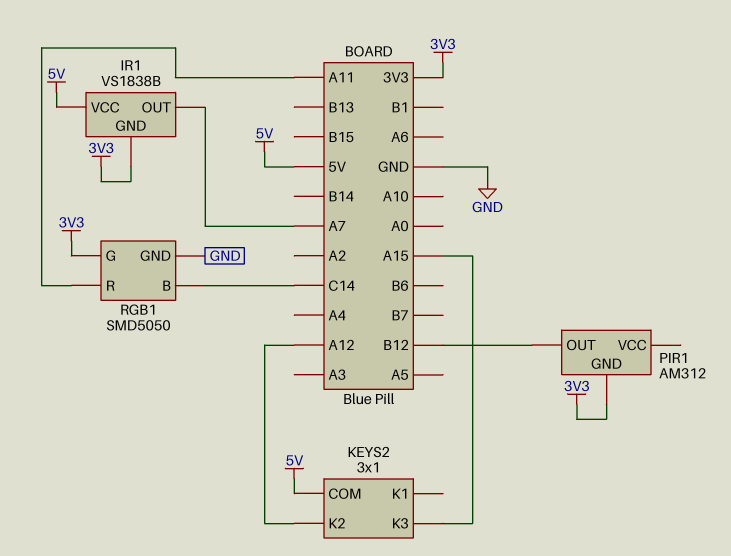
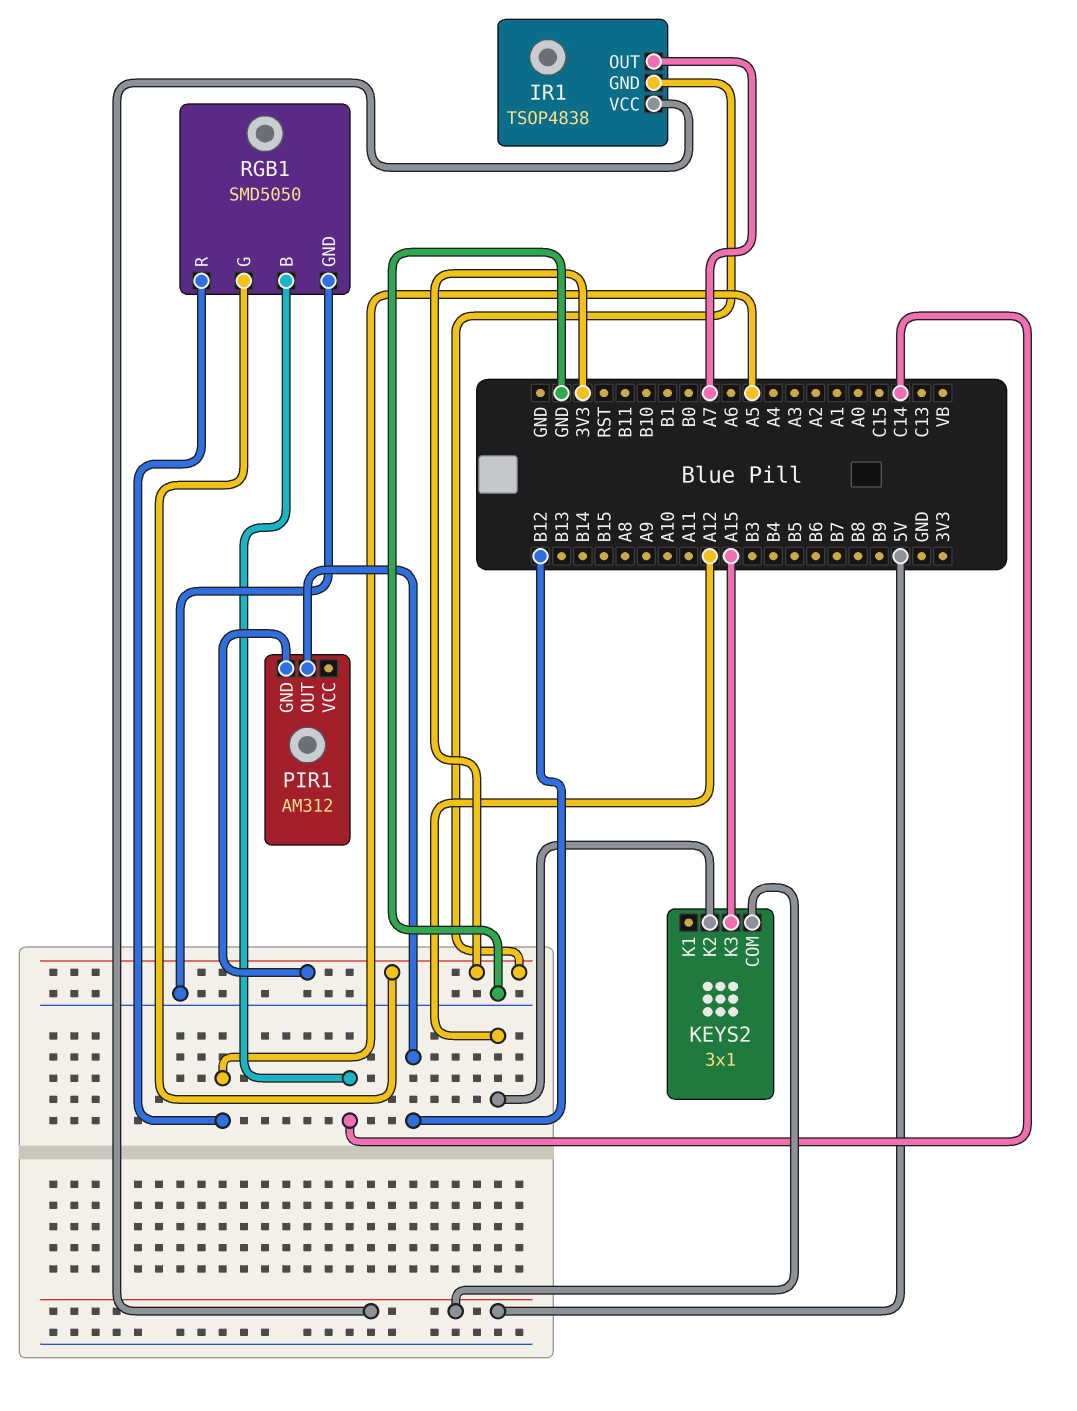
IR1: VS1838B -> TSOP4838
RGB1 pin R: A11 -> A5

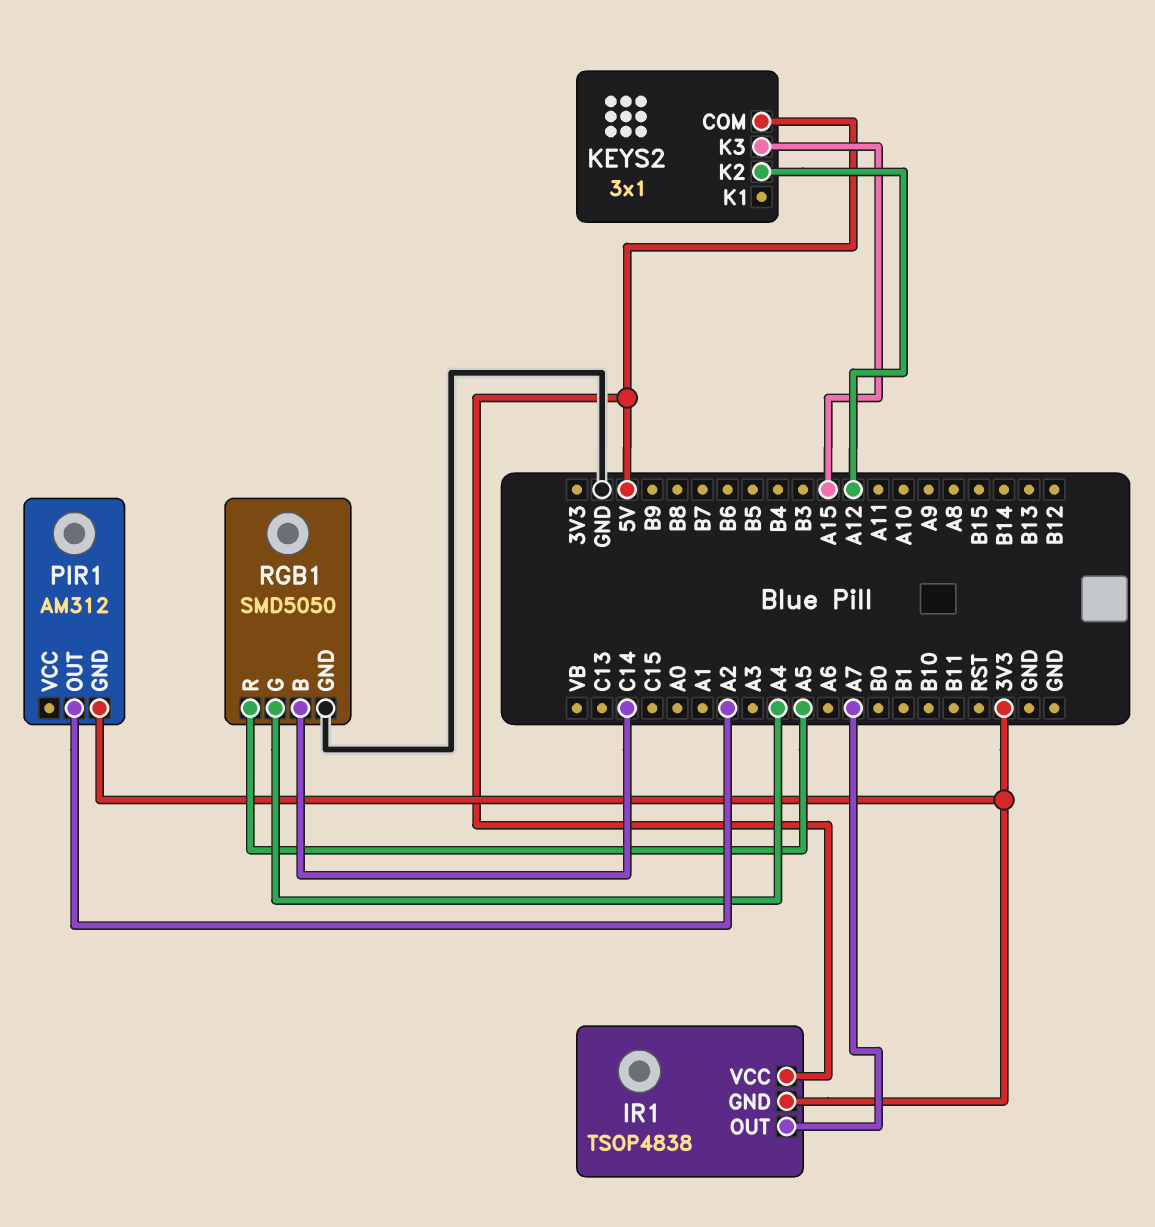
PIR1 pin OUT: B12 -> A2
RGB1 pin G: 3V3 -> A4

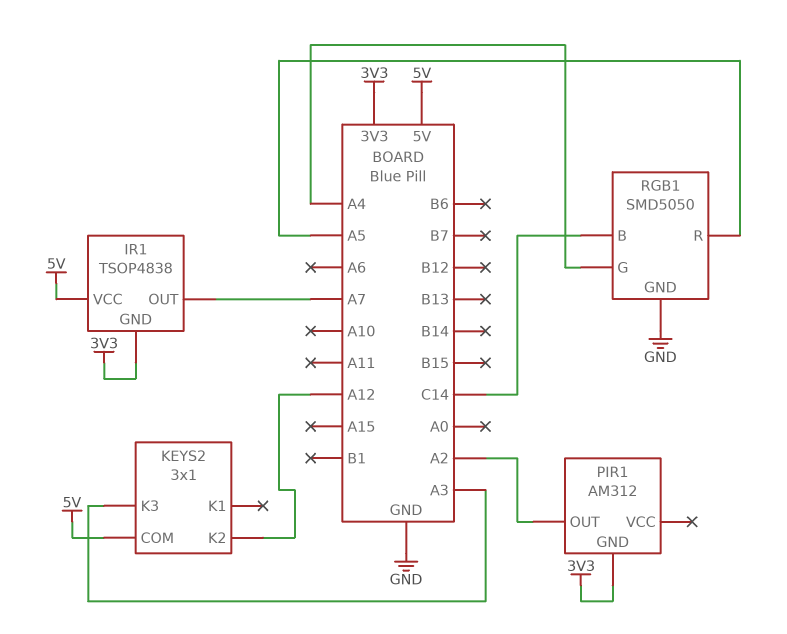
KEYS2 pin K3: A15 -> A3

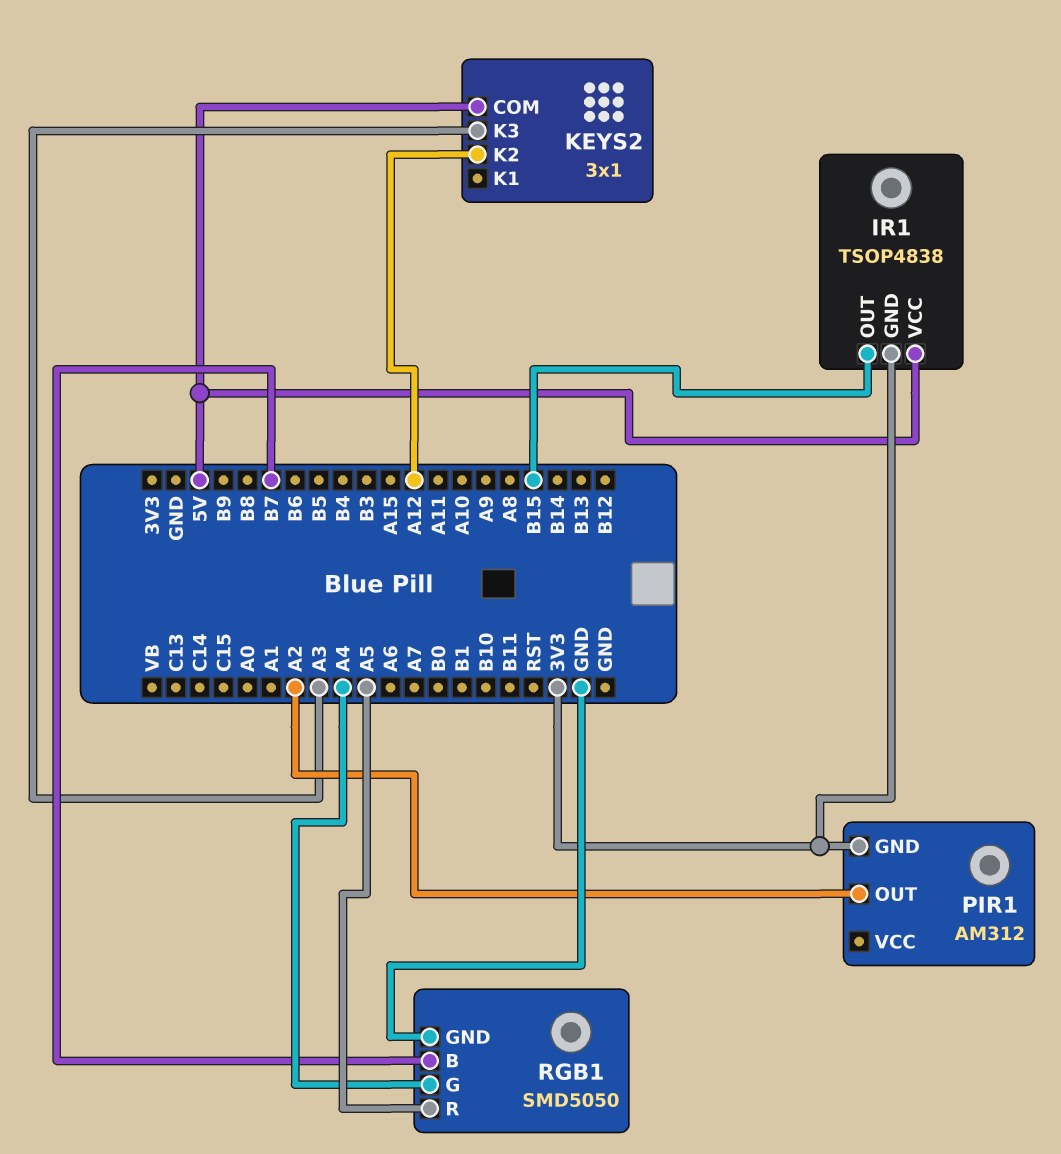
IR1 pin OUT: A7 -> B15
RGB1 pin B: C14 -> B7

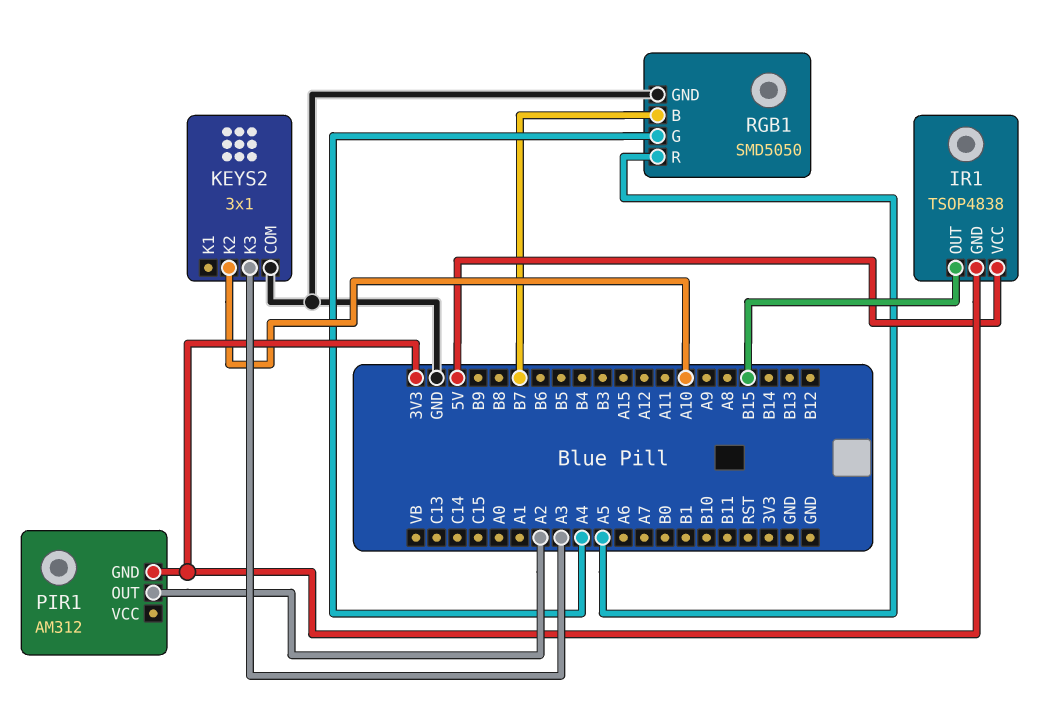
KEYS2 pin COM: 5V -> GND
KEYS2 pin K2: A12 -> A10

